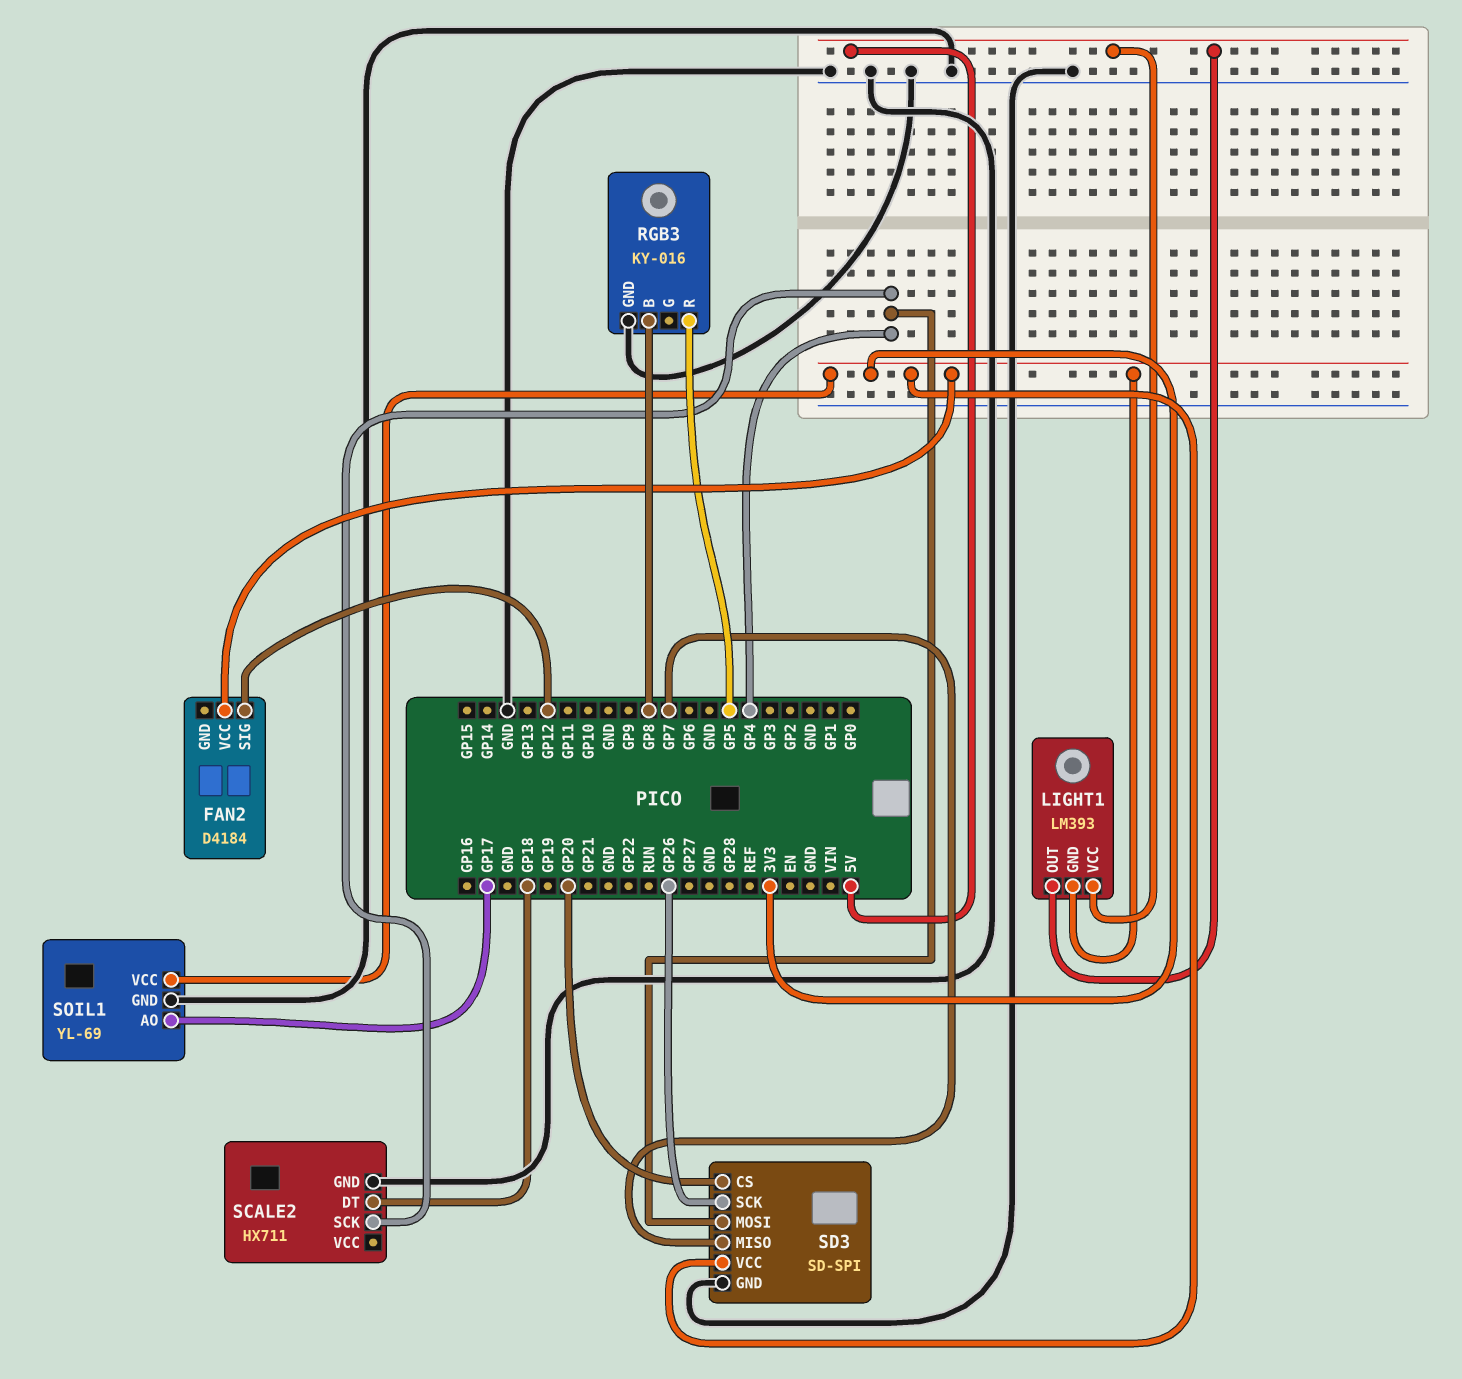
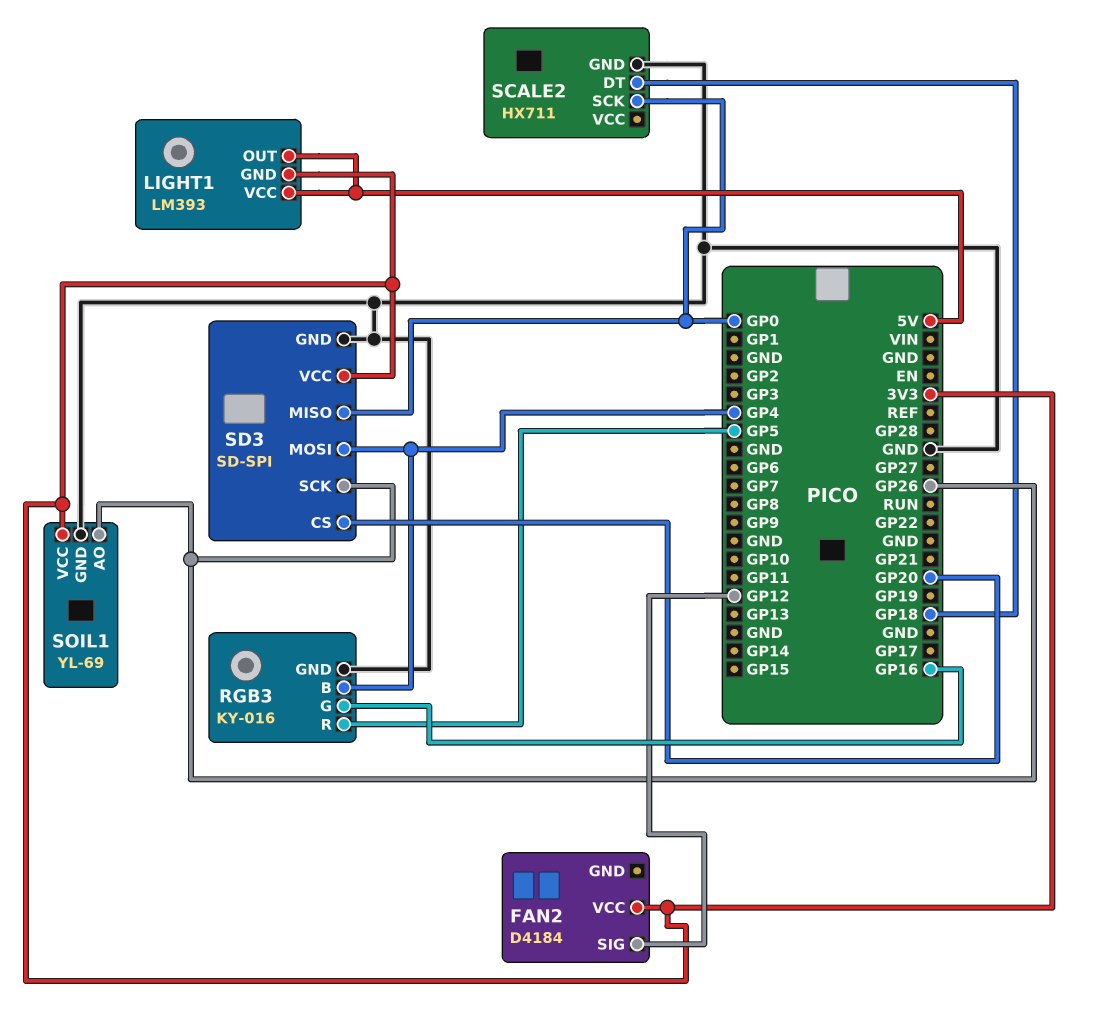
RGB3 pin B: GP8 -> GP4
RGB3 pin G: none -> GP16
SCALE2 pin SCK: GP4 -> GP0
SD3 pin MISO: GP7 -> GP0
SOIL1 pin AO: GP17 -> GP26

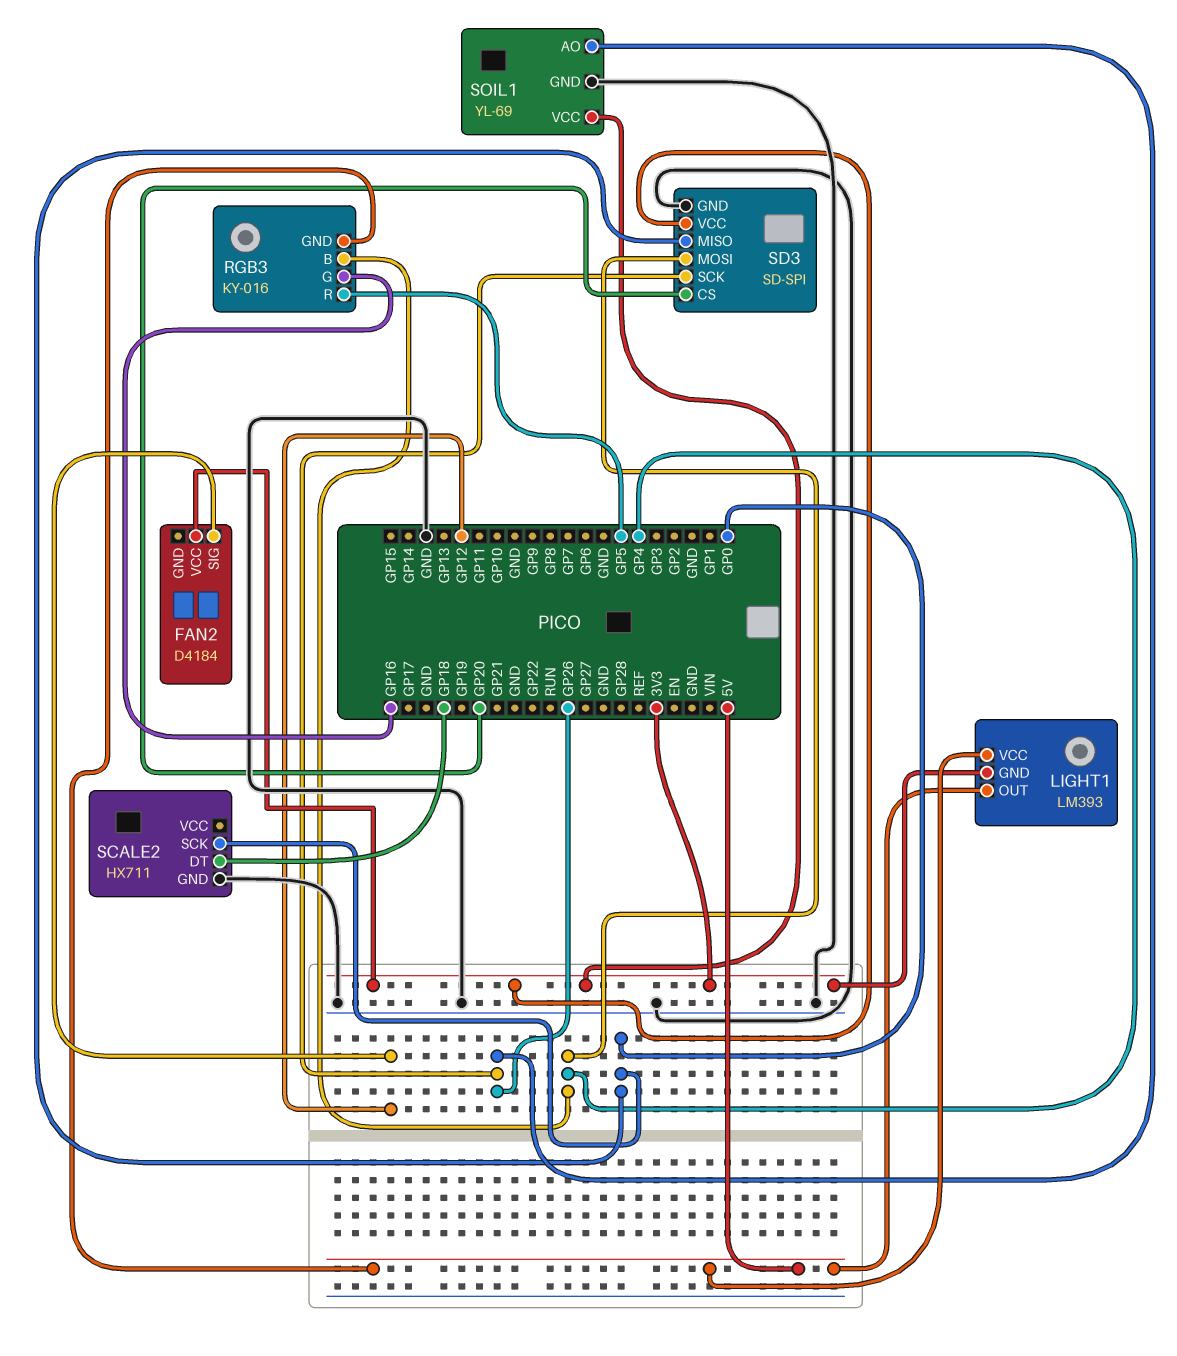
RGB3 pin GND: GND -> 5V

